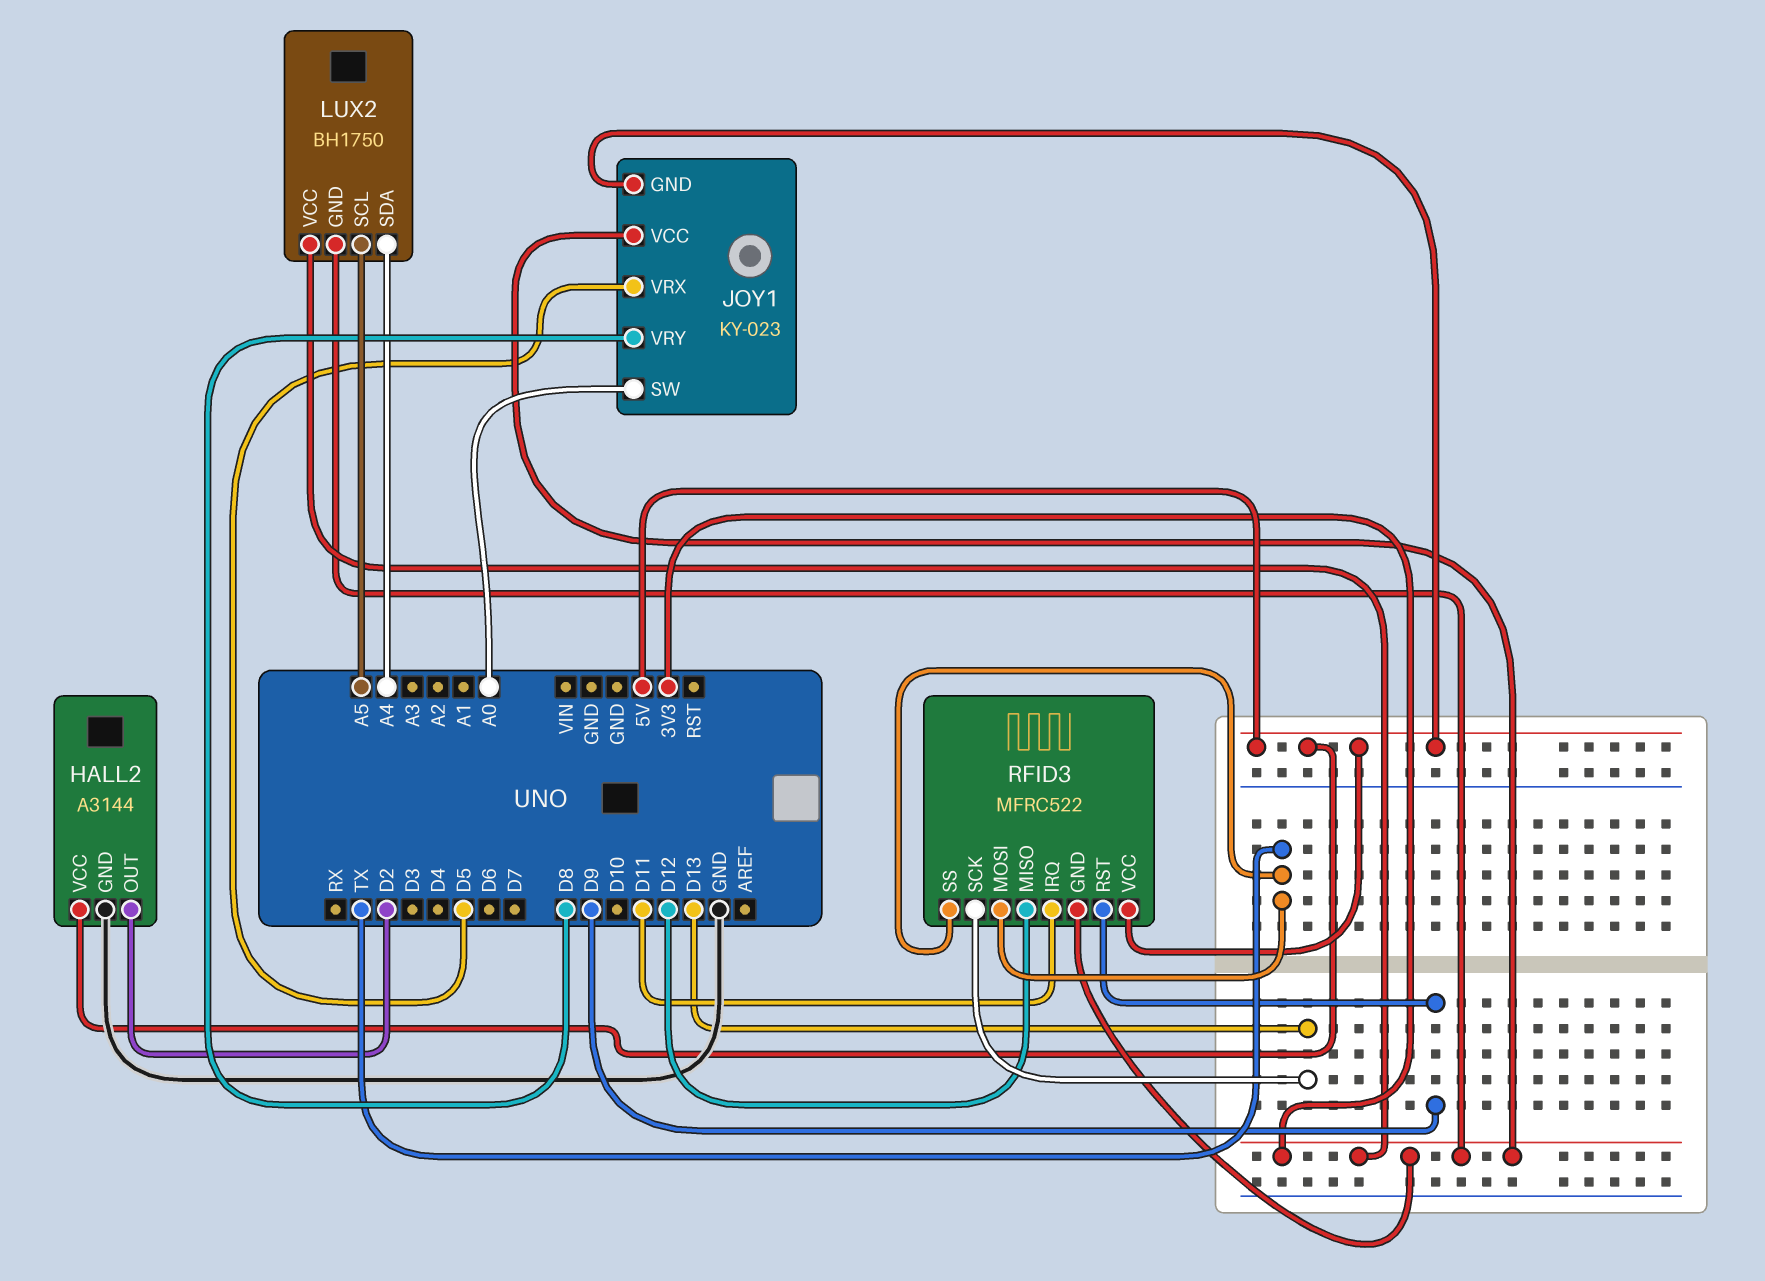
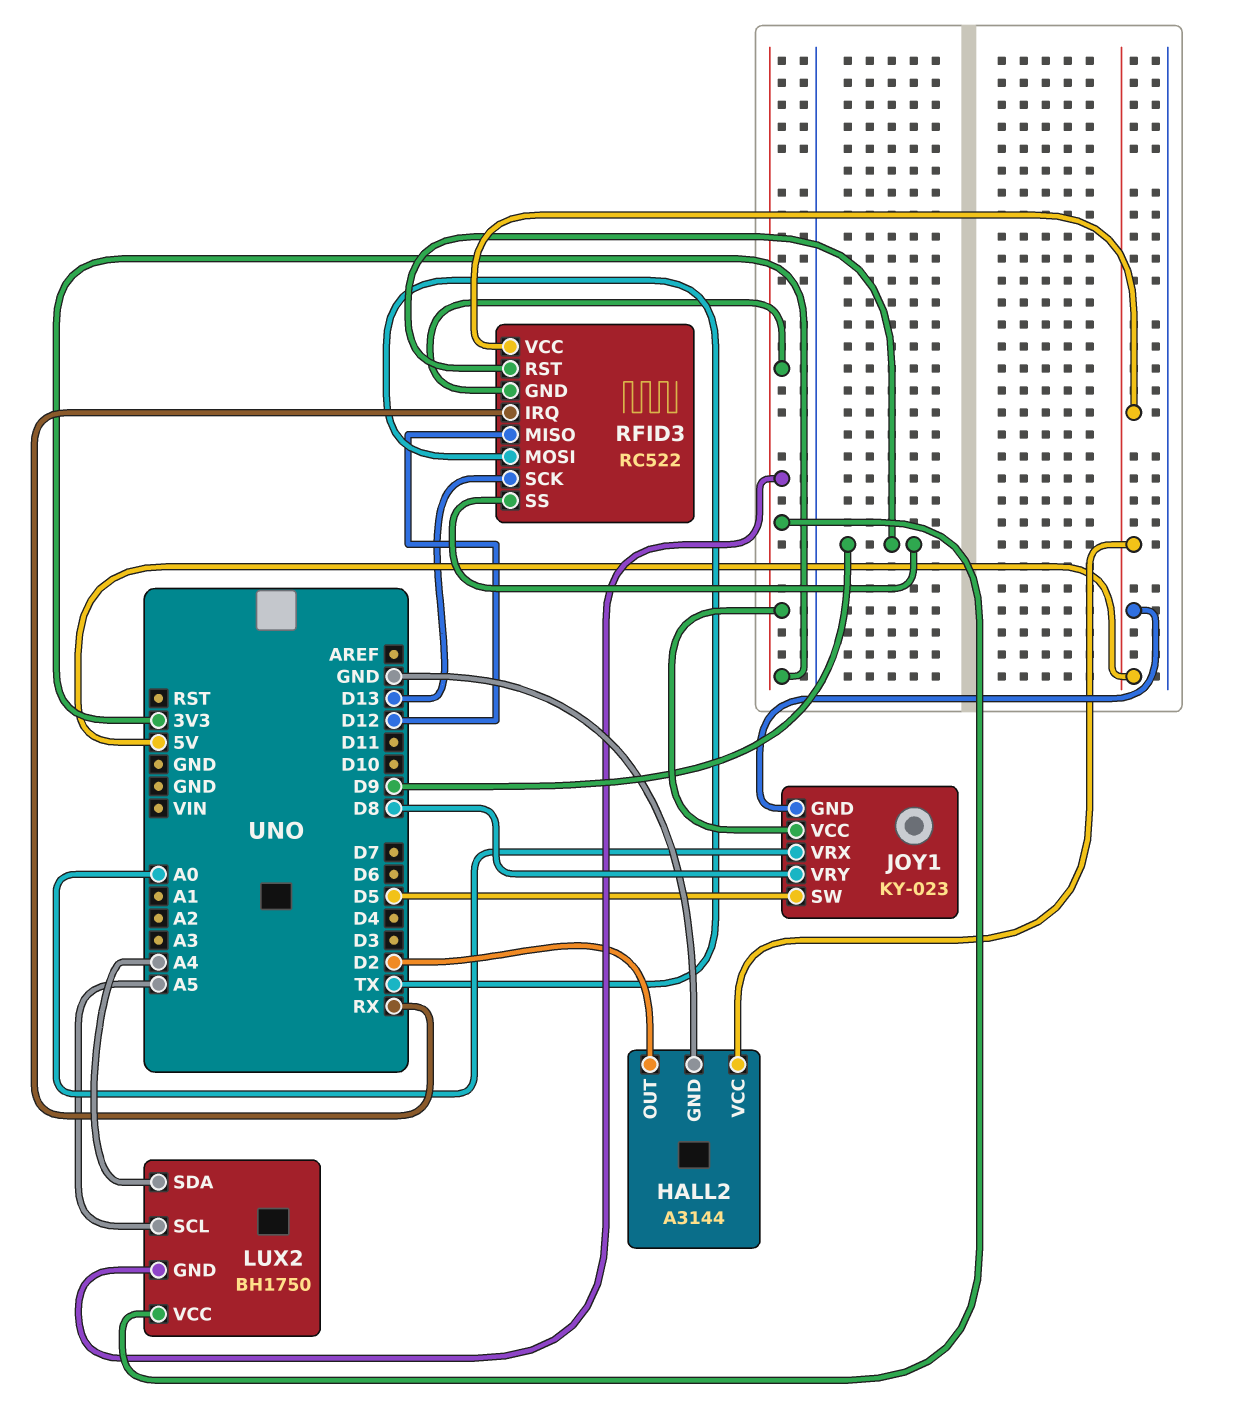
JOY1 pin SW: A0 -> D5
JOY1 pin VRX: D5 -> A0
RFID3: MFRC522 -> RC522
RFID3 pin IRQ: D11 -> RX
RFID3 pin SS: TX -> D9

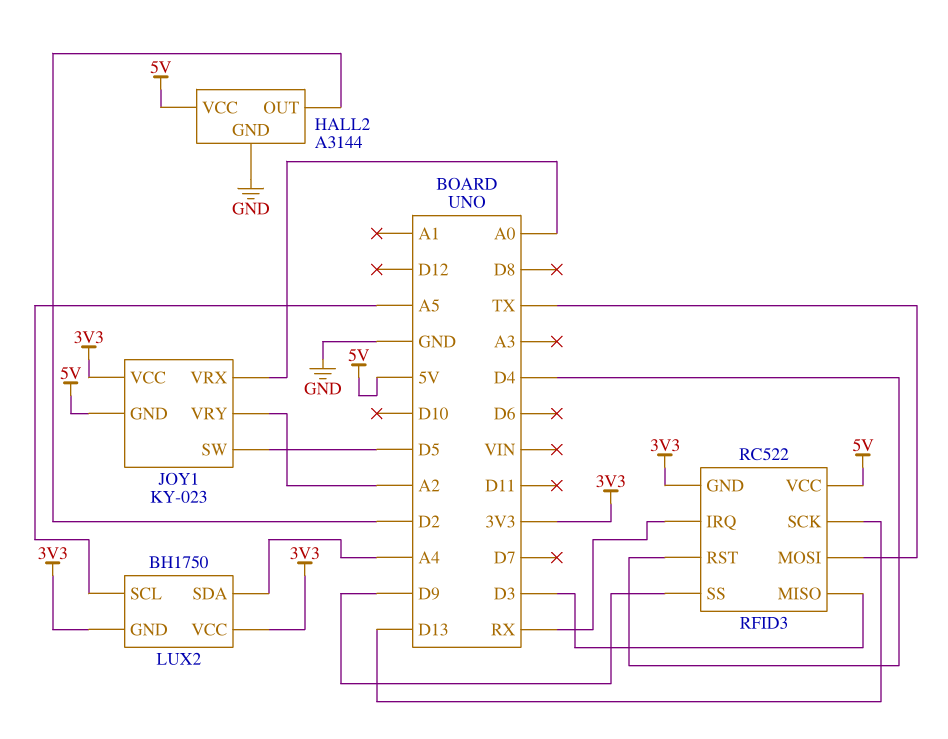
JOY1 pin VRY: D8 -> A2
RFID3 pin MISO: D12 -> D3
RFID3 pin RST: D9 -> D4

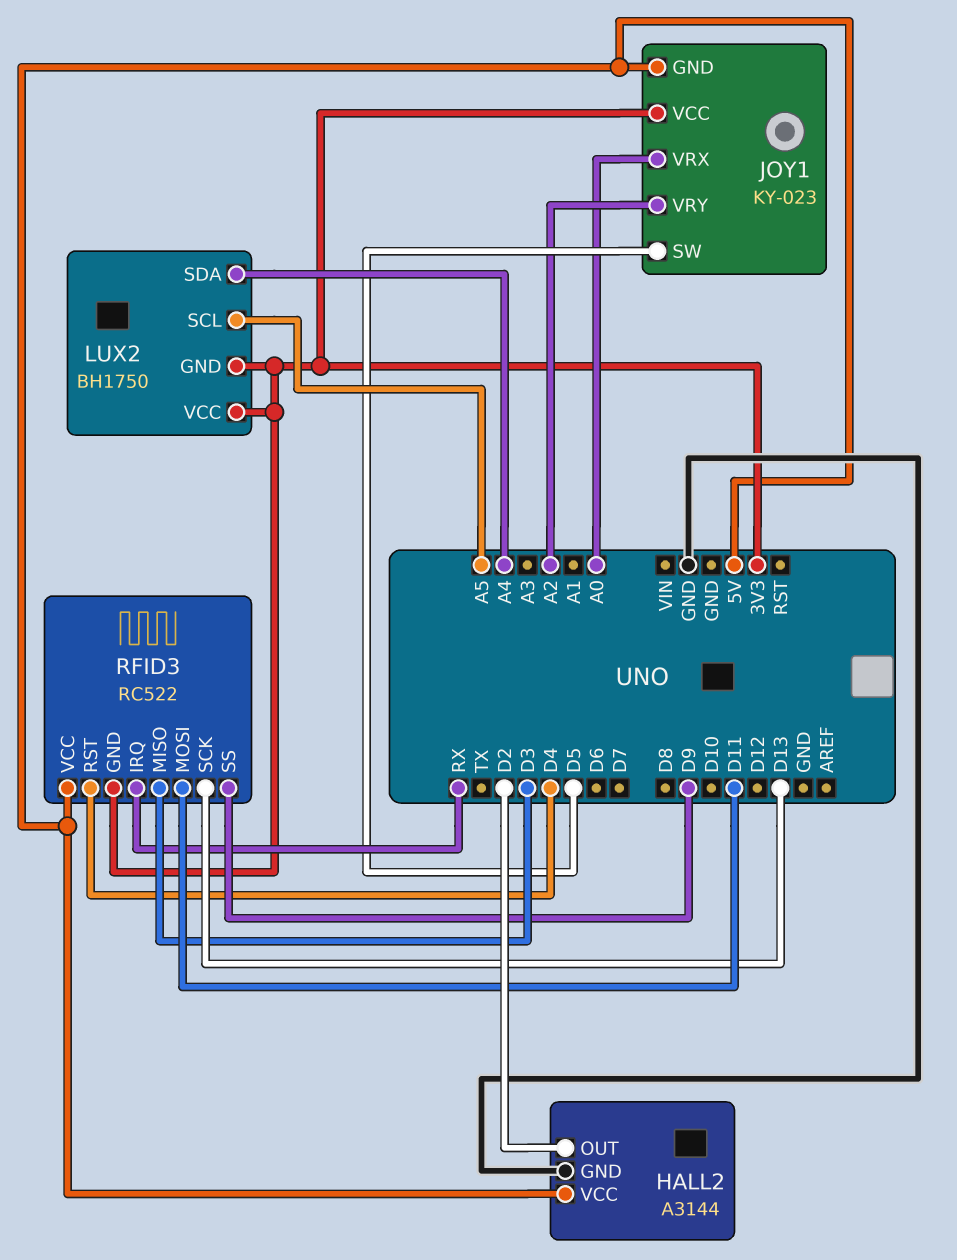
RFID3 pin MOSI: TX -> D11

